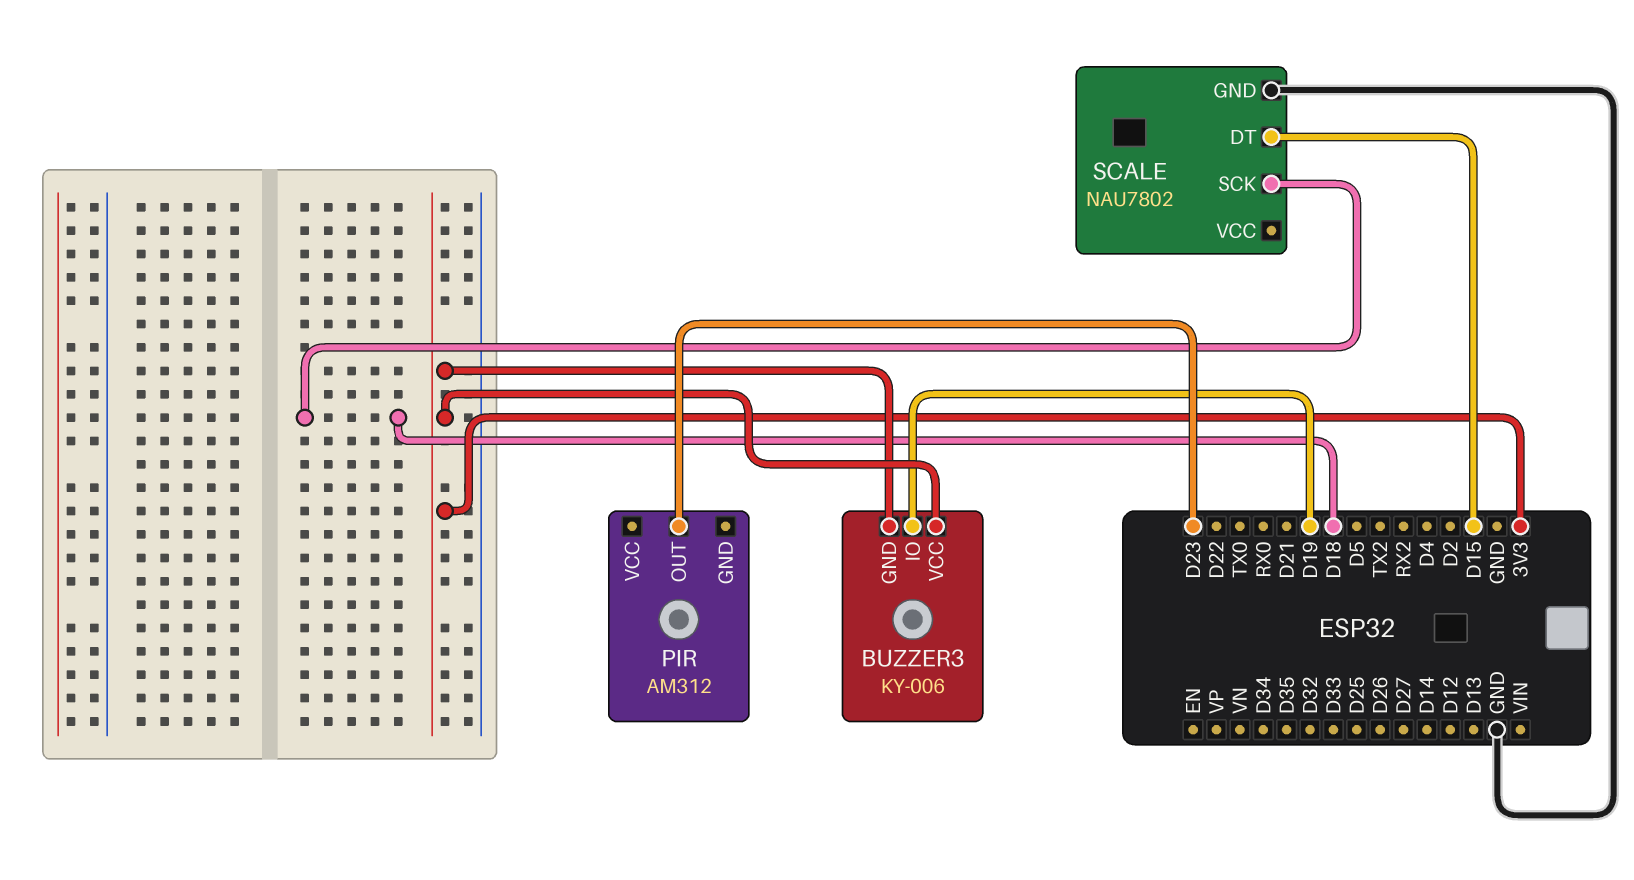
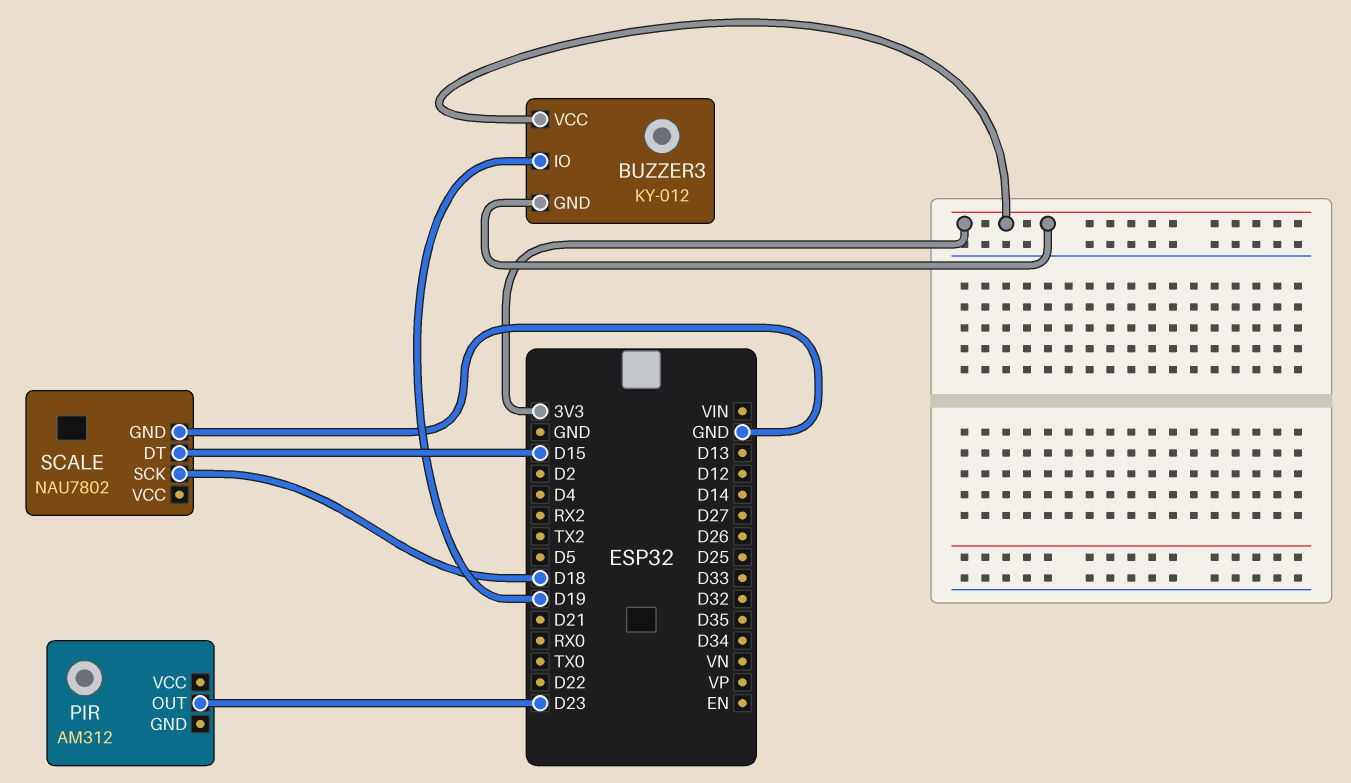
BUZZER3: KY-006 -> KY-012

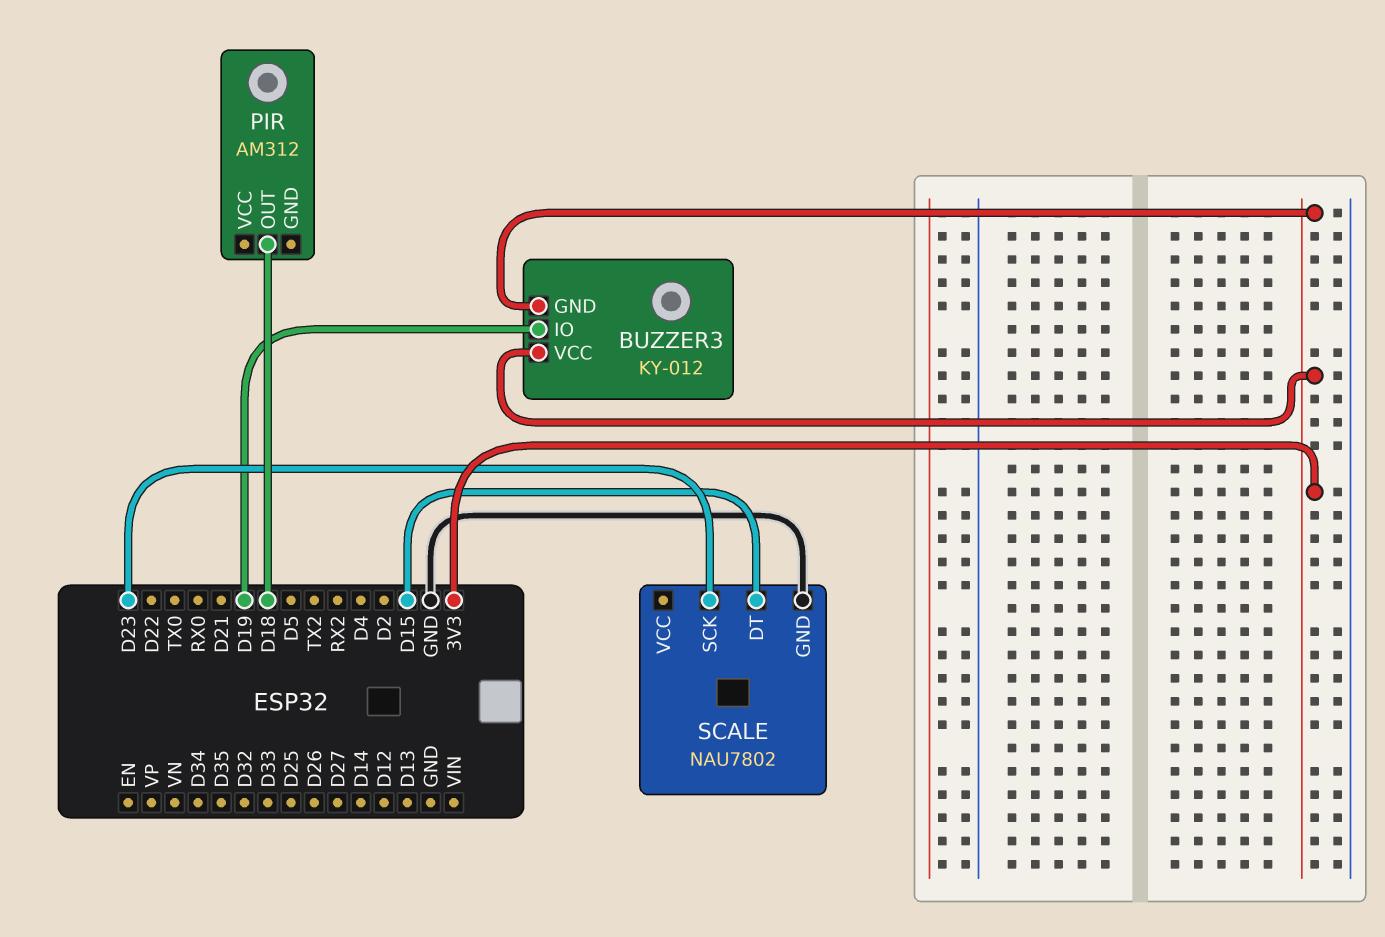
PIR pin OUT: D23 -> D18
SCALE pin SCK: D18 -> D23

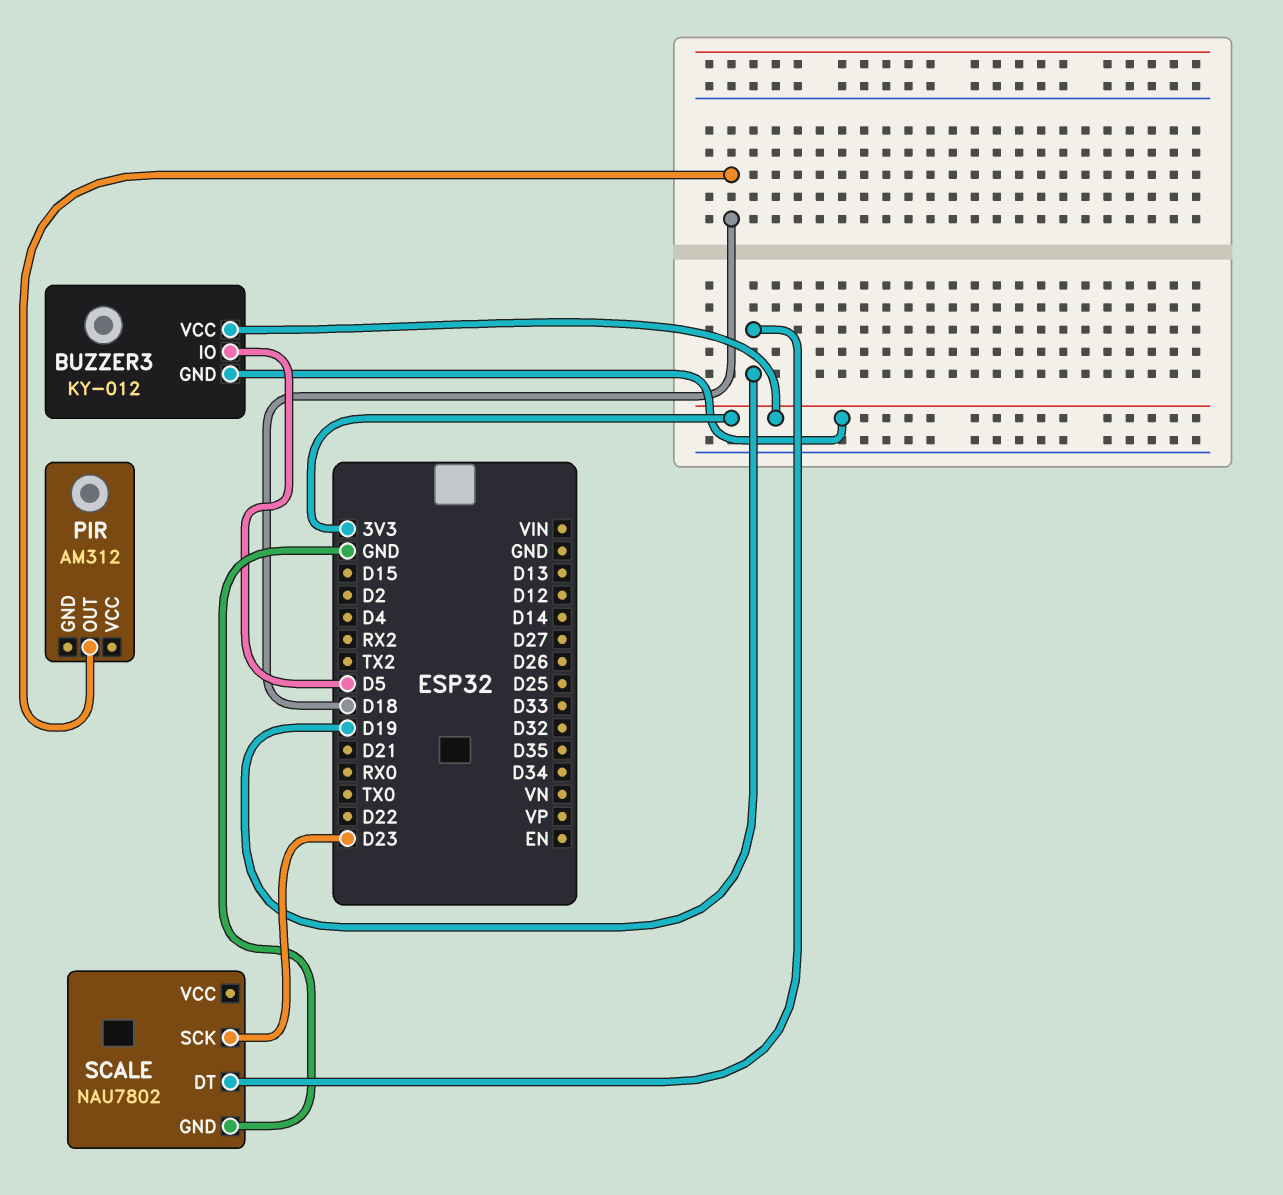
BUZZER3 pin IO: D19 -> D5
SCALE pin DT: D15 -> D19

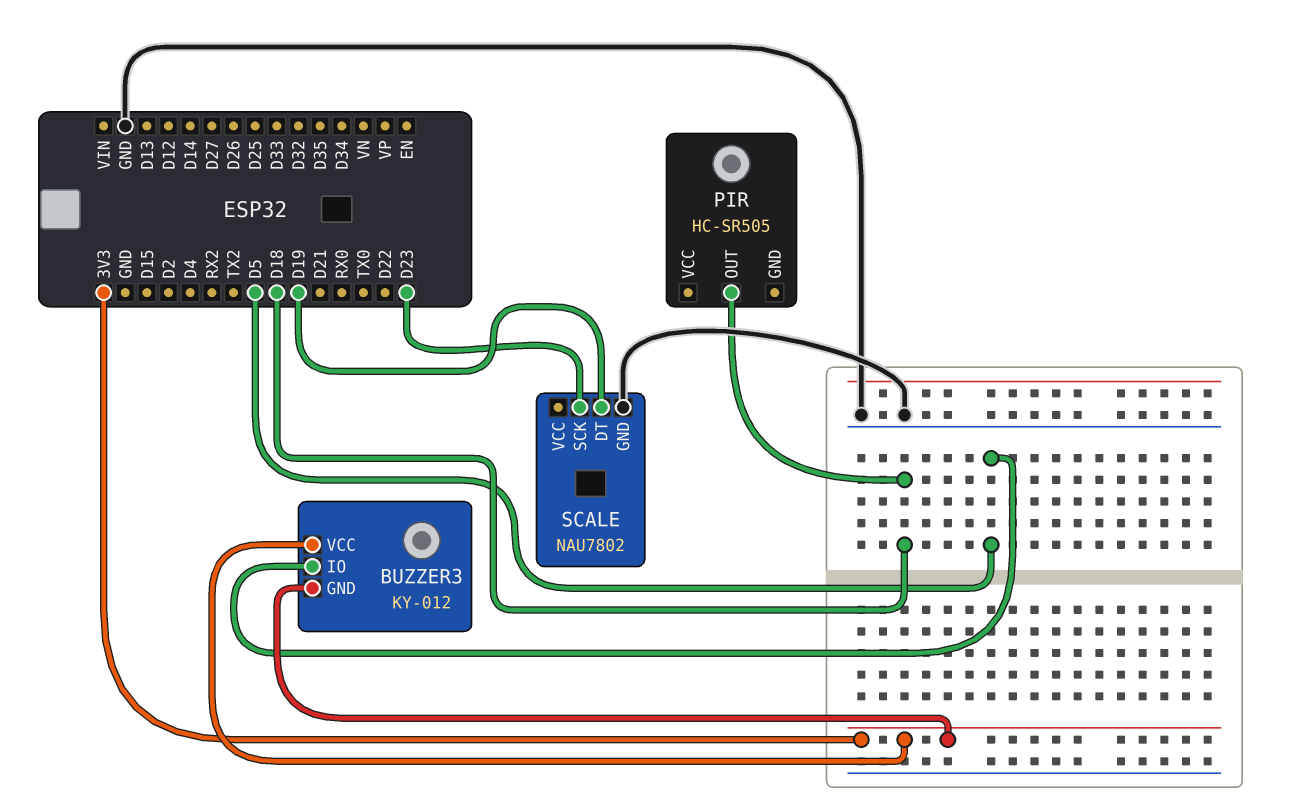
PIR: AM312 -> HC-SR505

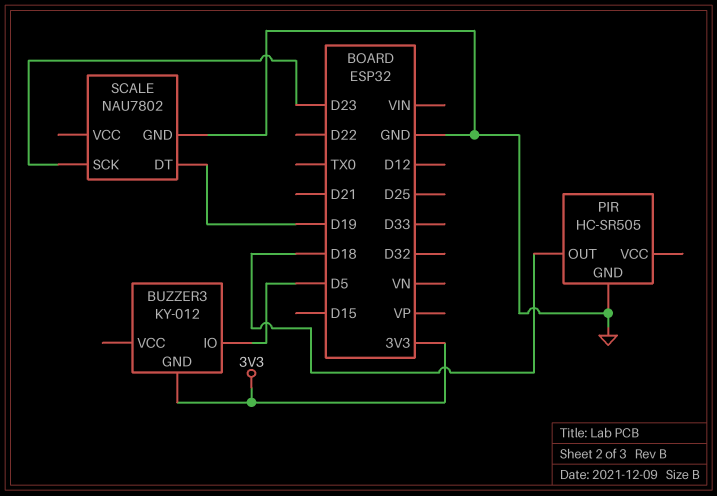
BUZZER3 pin VCC: 3V3 -> none
PIR pin GND: none -> GND

